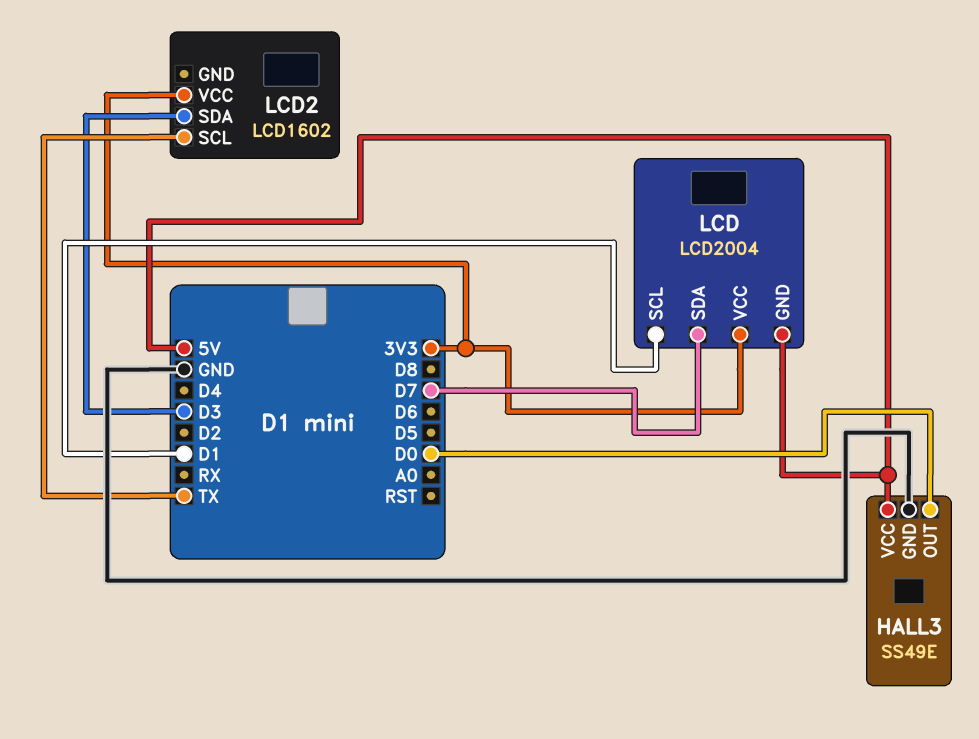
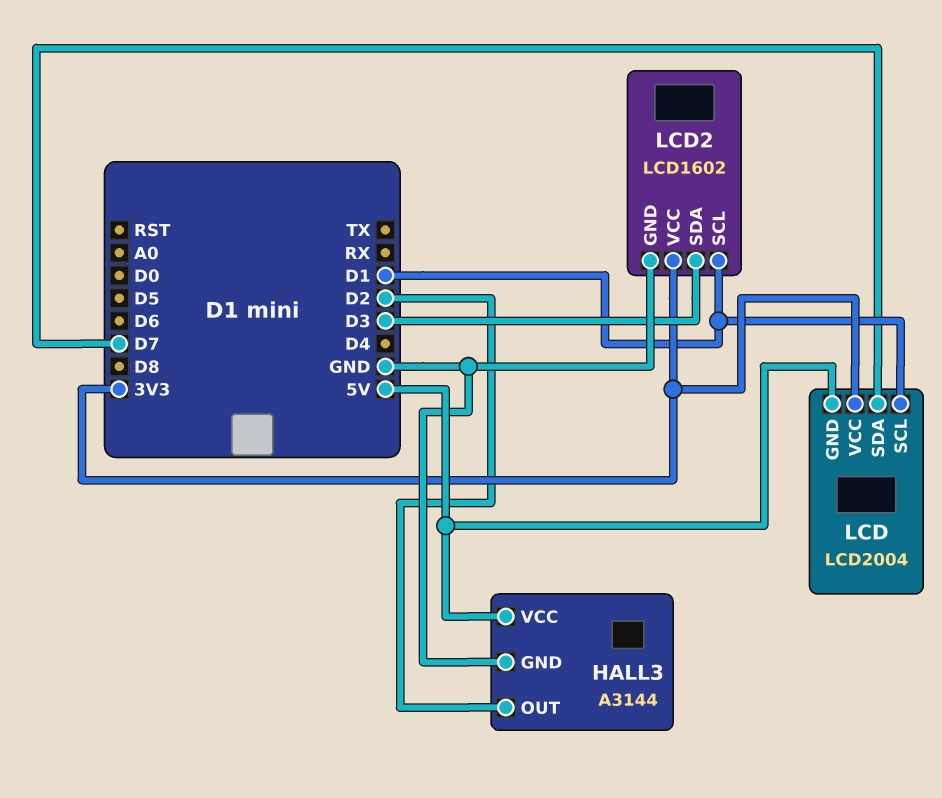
HALL3: SS49E -> A3144
HALL3 pin OUT: D0 -> D2
LCD2 pin GND: none -> GND
LCD2 pin SCL: TX -> D1

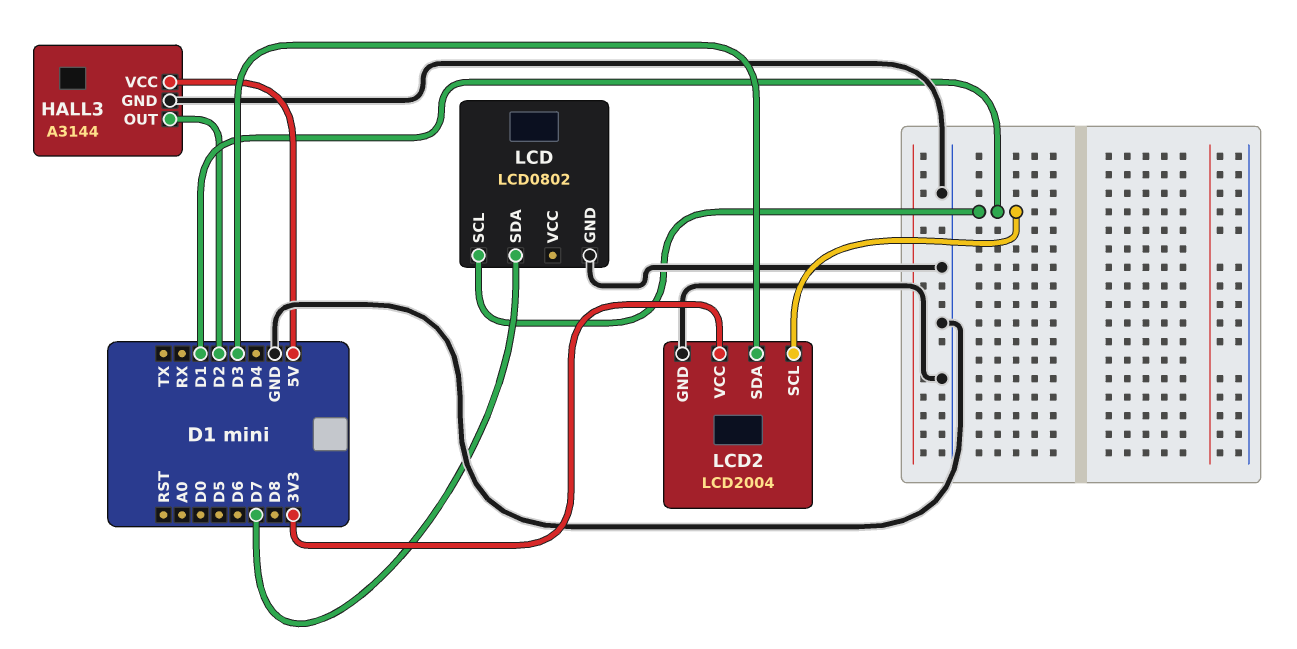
LCD: LCD2004 -> LCD0802
LCD pin GND: 5V -> GND
LCD pin VCC: 3V3 -> none
LCD2: LCD1602 -> LCD2004

